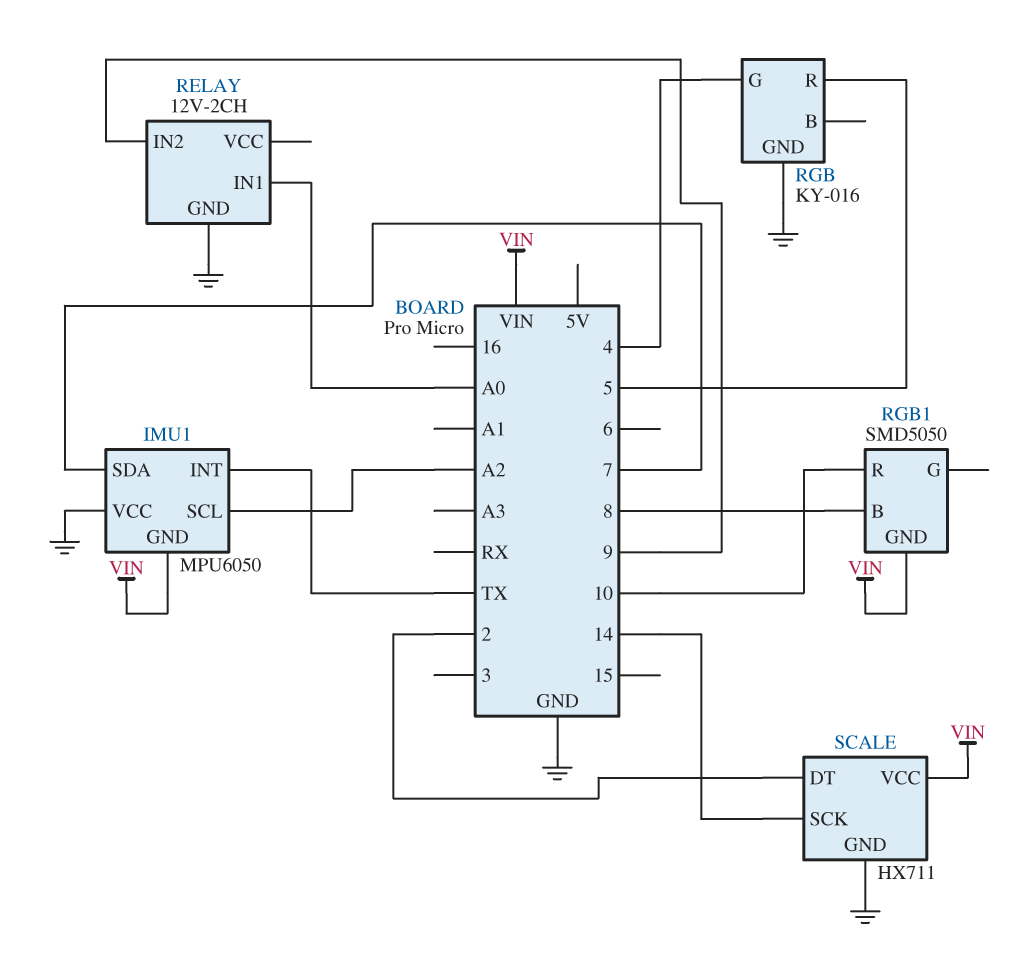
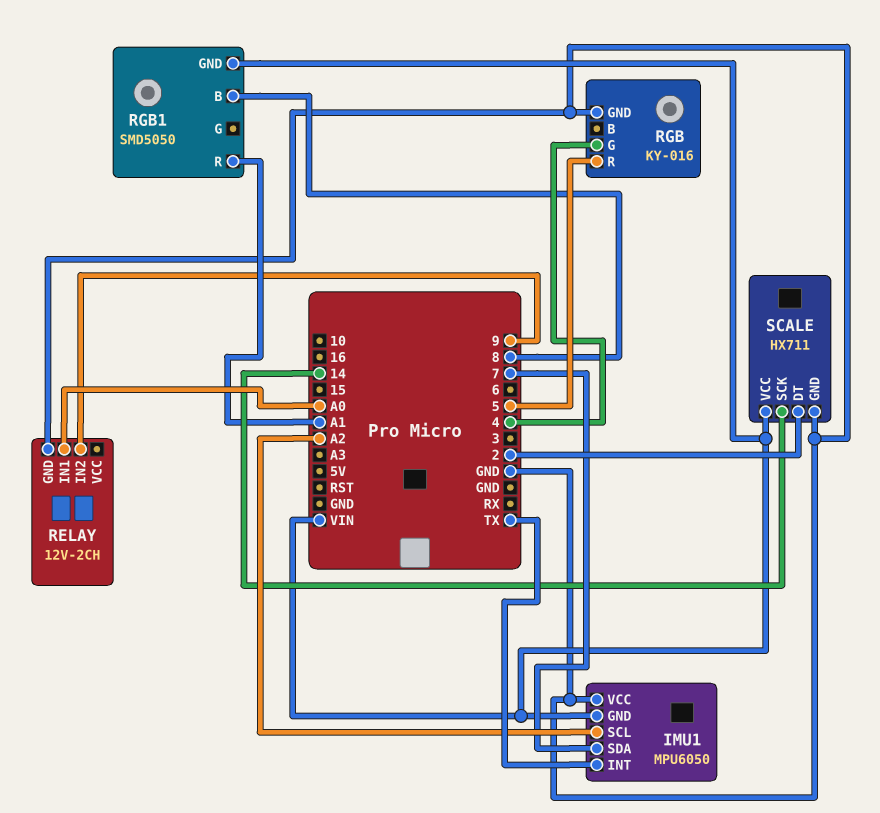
RGB1 pin R: 10 -> A1

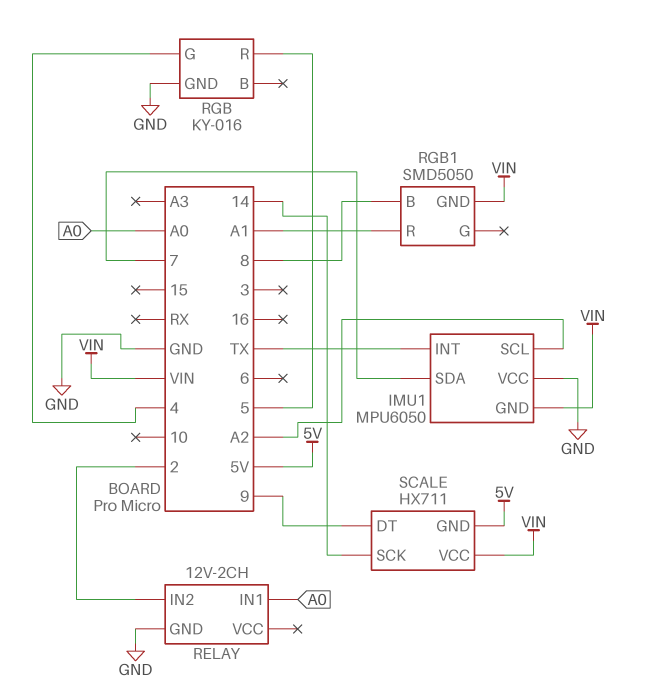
RELAY pin IN2: 9 -> 2
SCALE pin DT: 2 -> 9
SCALE pin GND: GND -> 5V

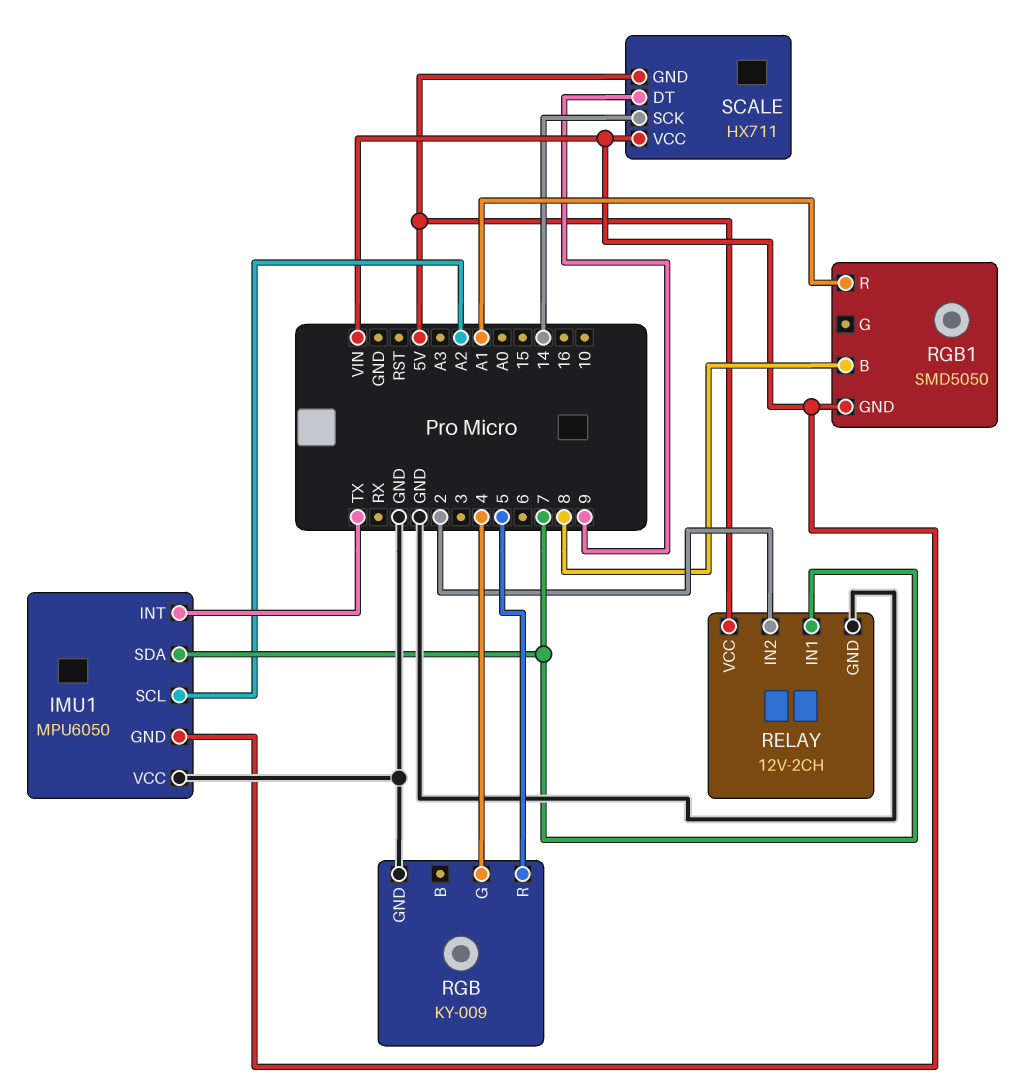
RELAY pin IN1: A0 -> 7
RELAY pin VCC: none -> 5V
RGB: KY-016 -> KY-009

